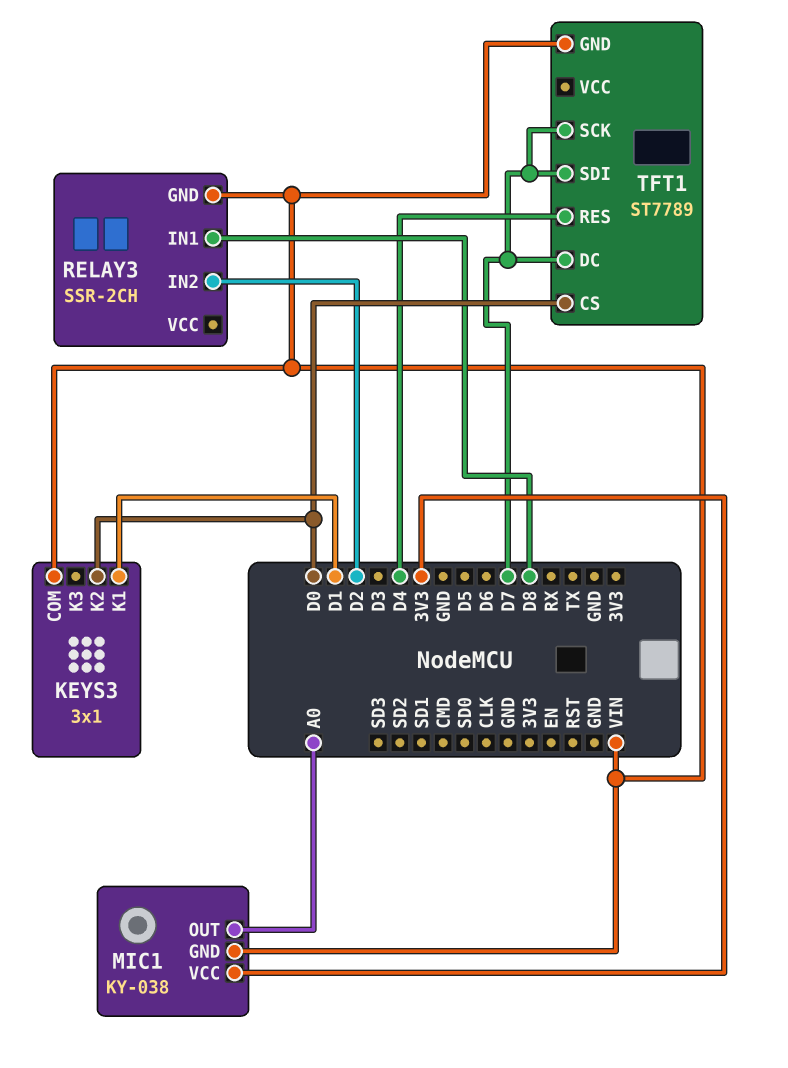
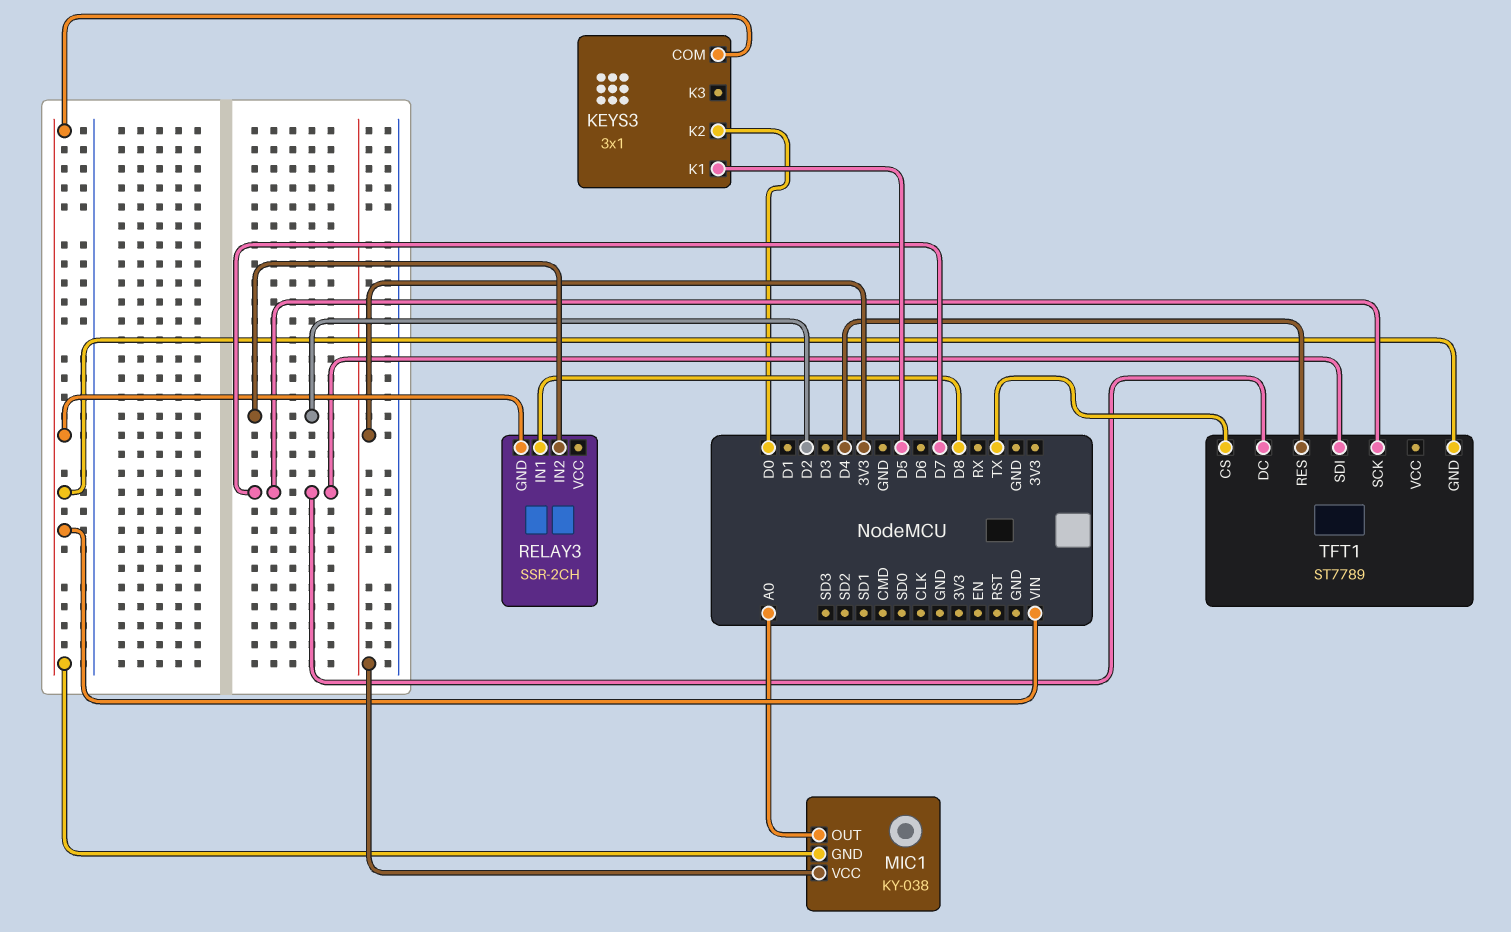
KEYS3 pin K1: D1 -> D5
TFT1 pin CS: D0 -> TX

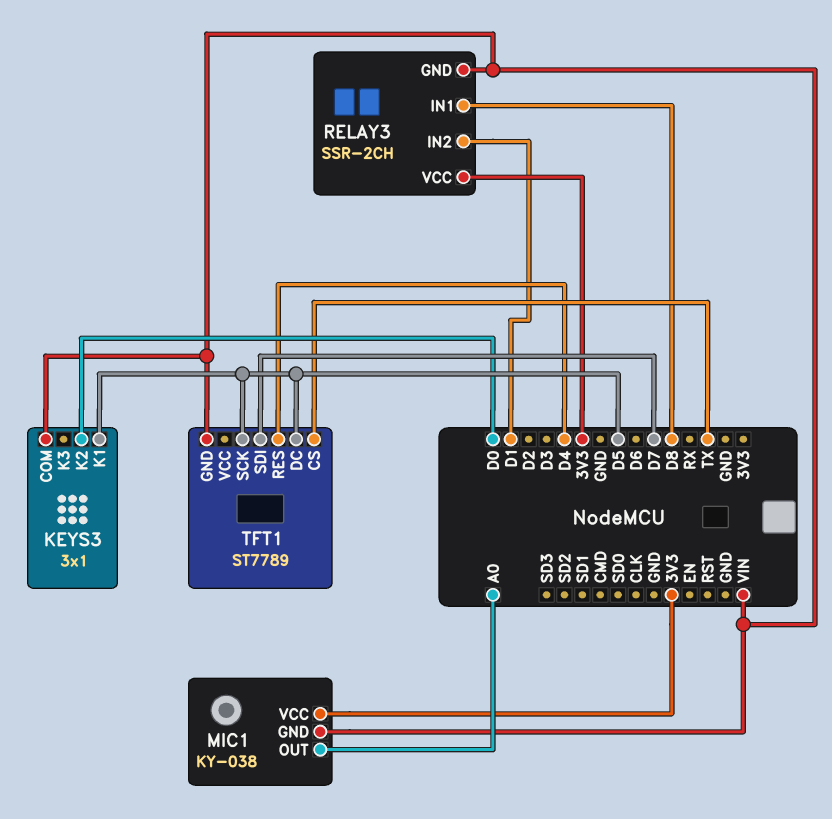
RELAY3 pin IN2: D2 -> D1
RELAY3 pin VCC: none -> 3V3
TFT1 pin DC: D7 -> D5
TFT1 pin SCK: D7 -> D5

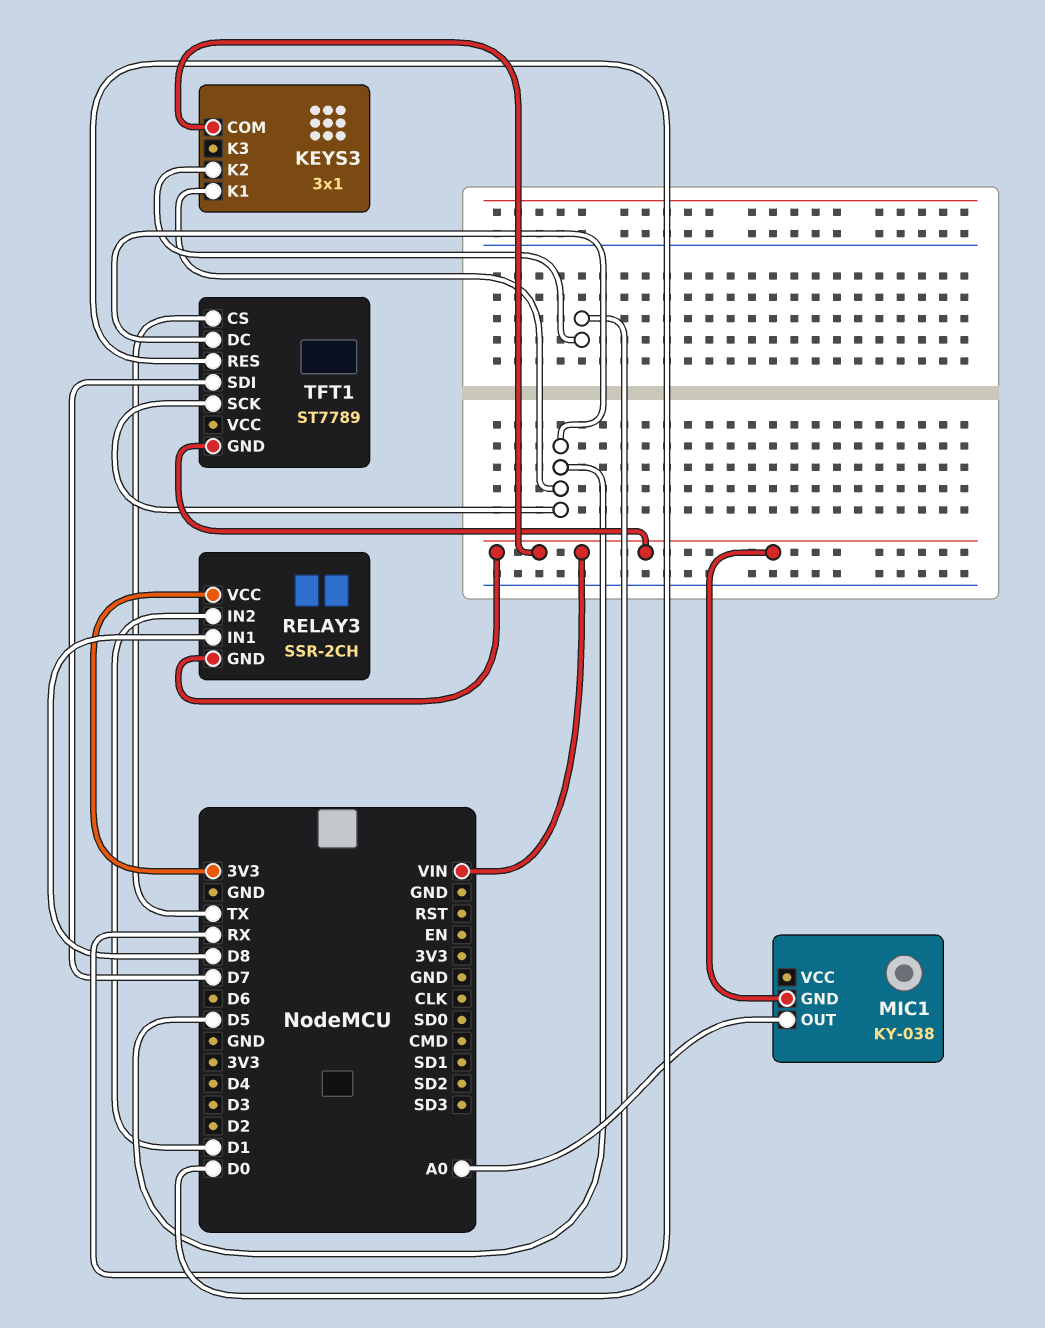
KEYS3 pin K2: D0 -> RX
MIC1 pin VCC: 3V3 -> none
TFT1 pin RES: D4 -> D0

